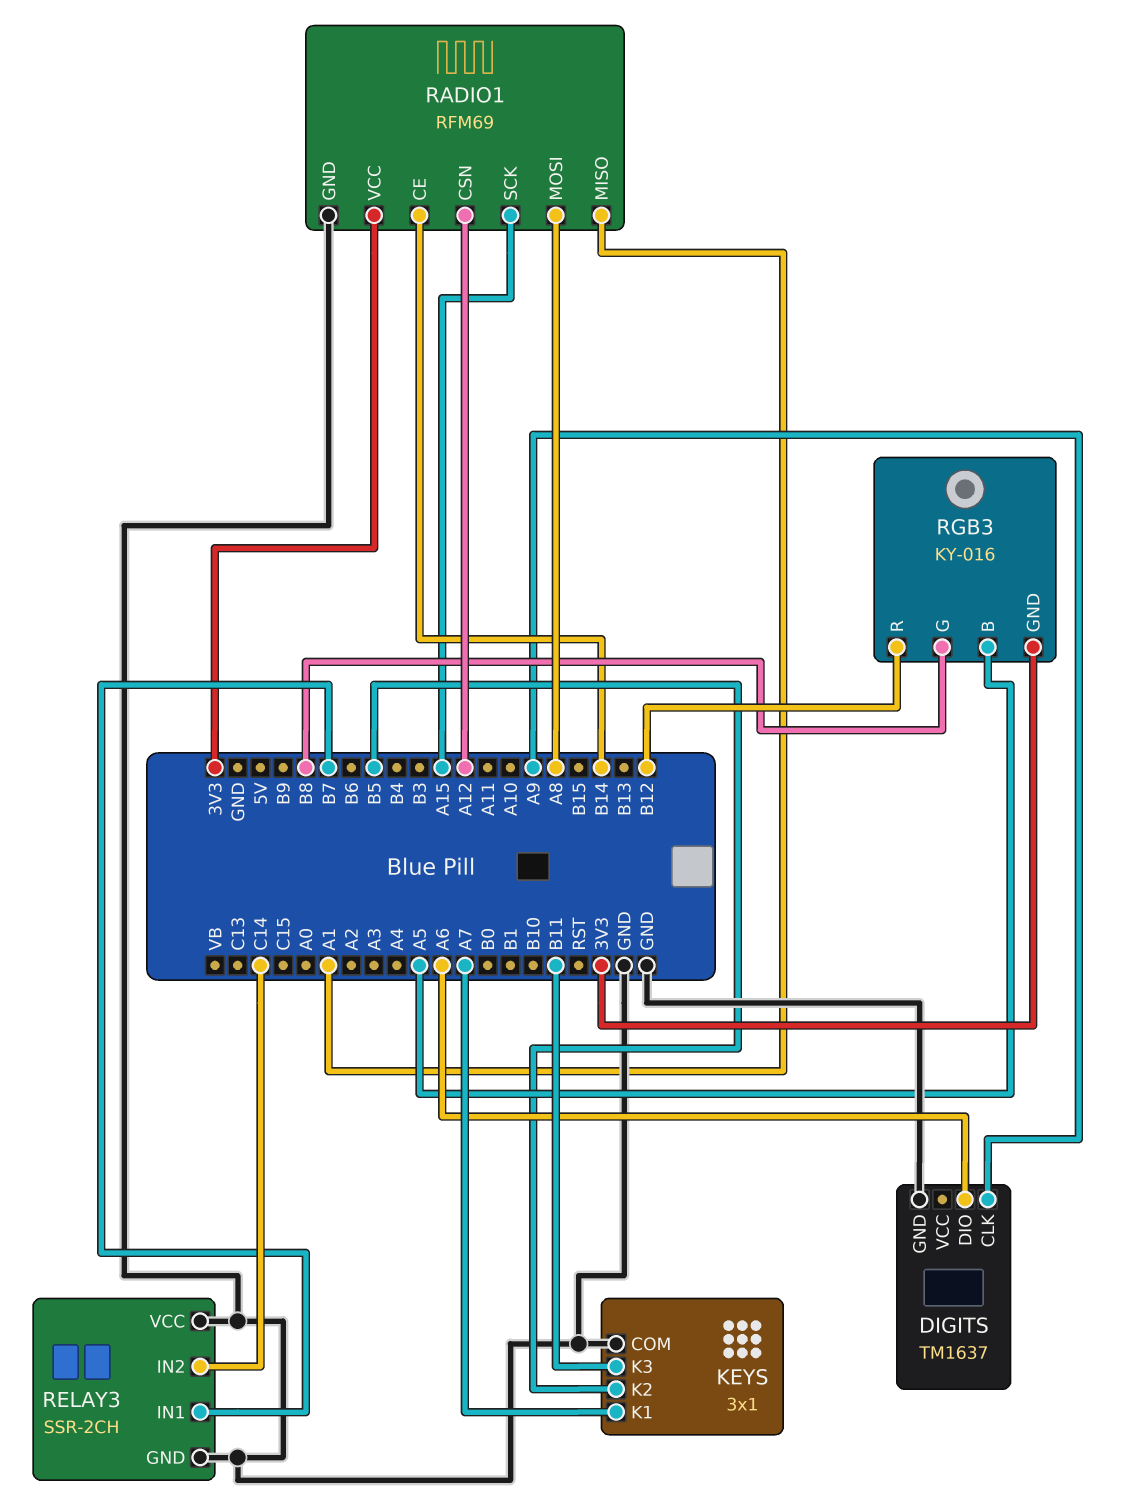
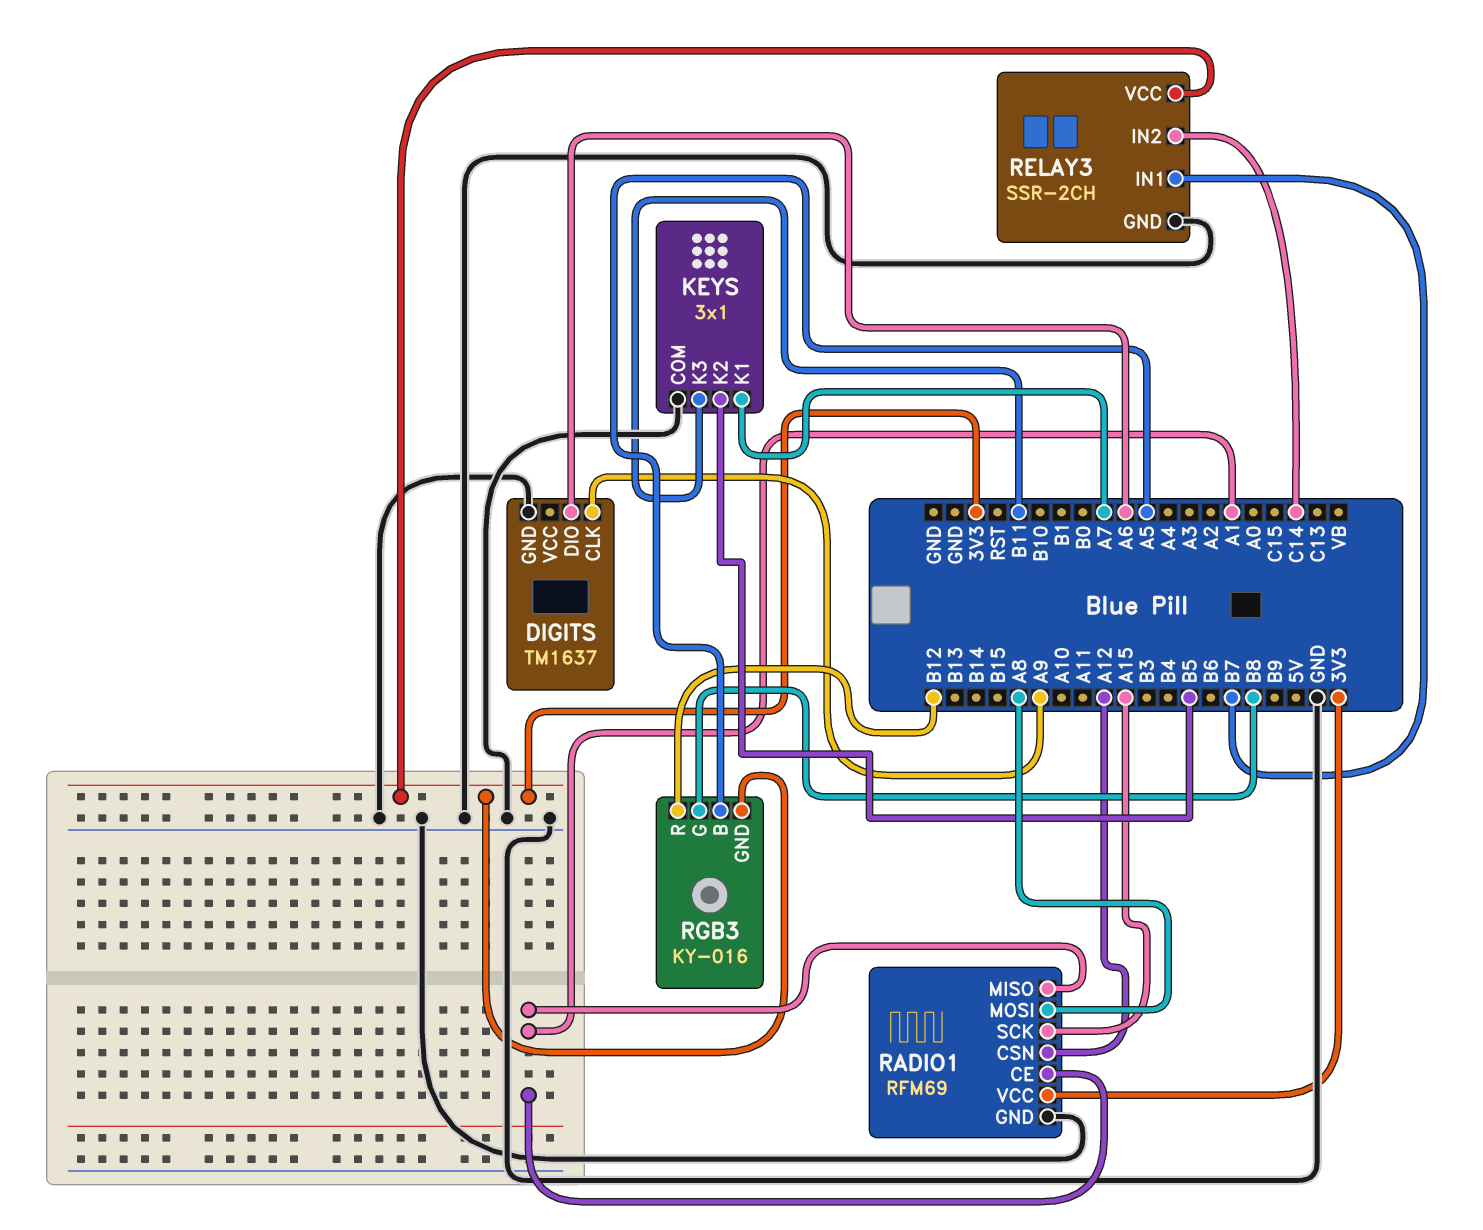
RADIO1 pin CE: B14 -> A1
RELAY3 pin VCC: GND -> 3V3

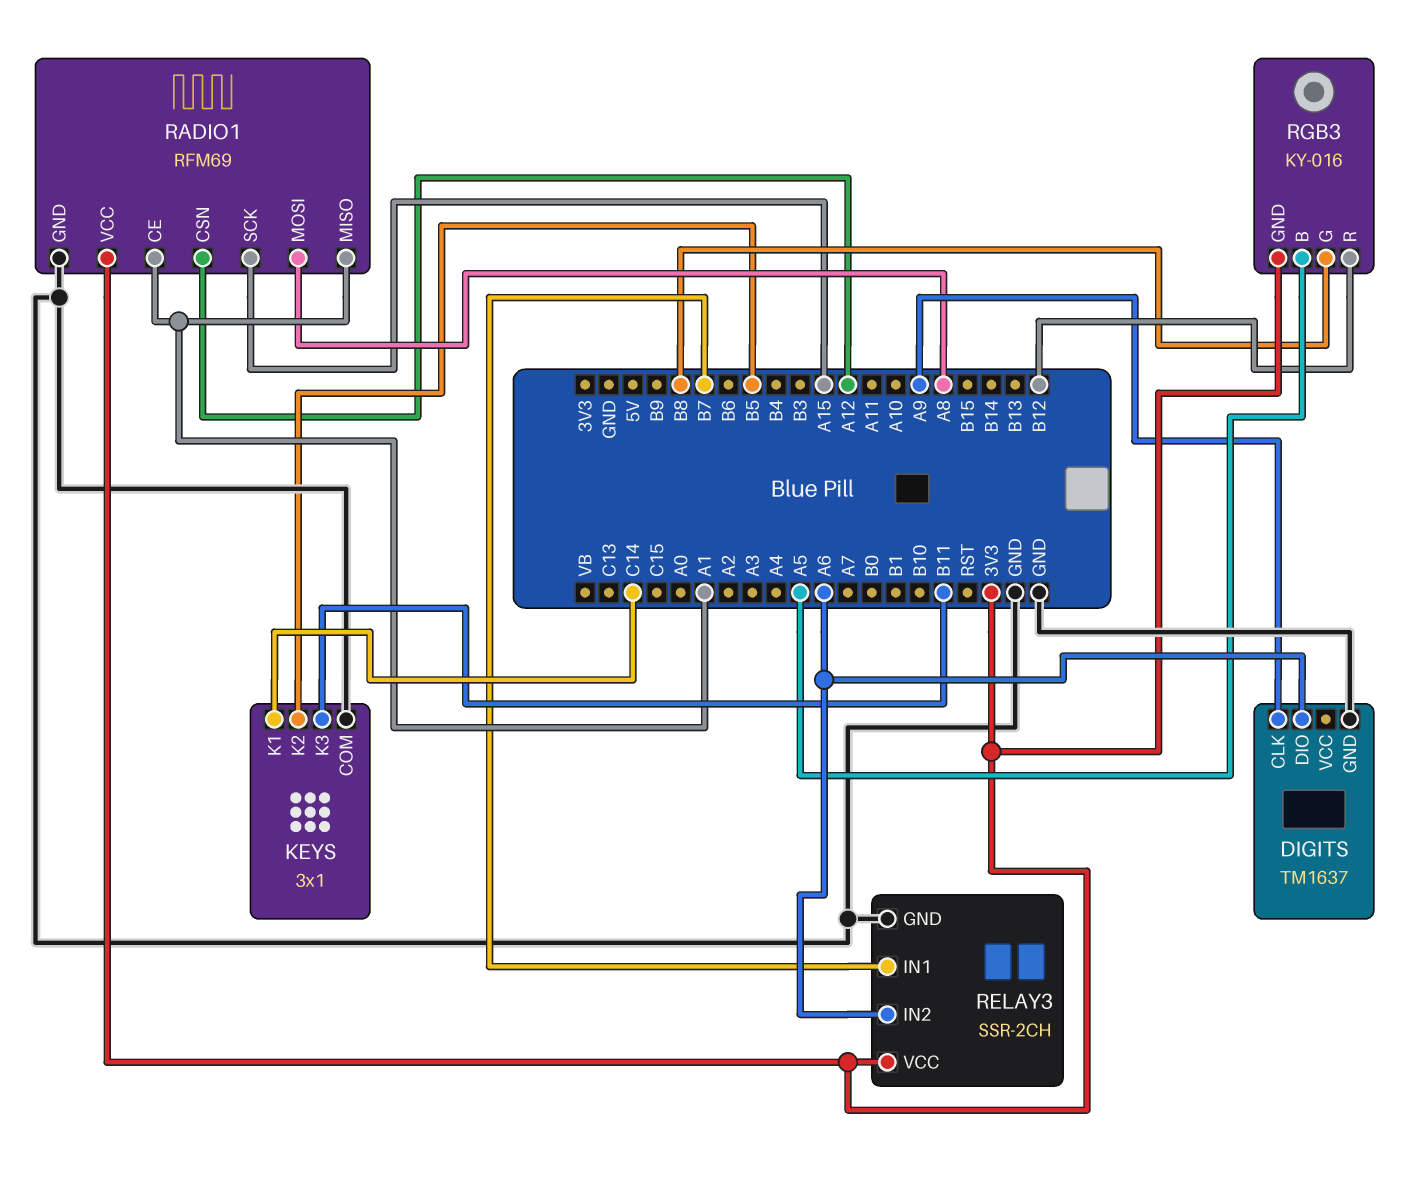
KEYS pin K1: A7 -> C14
RELAY3 pin IN2: C14 -> A6

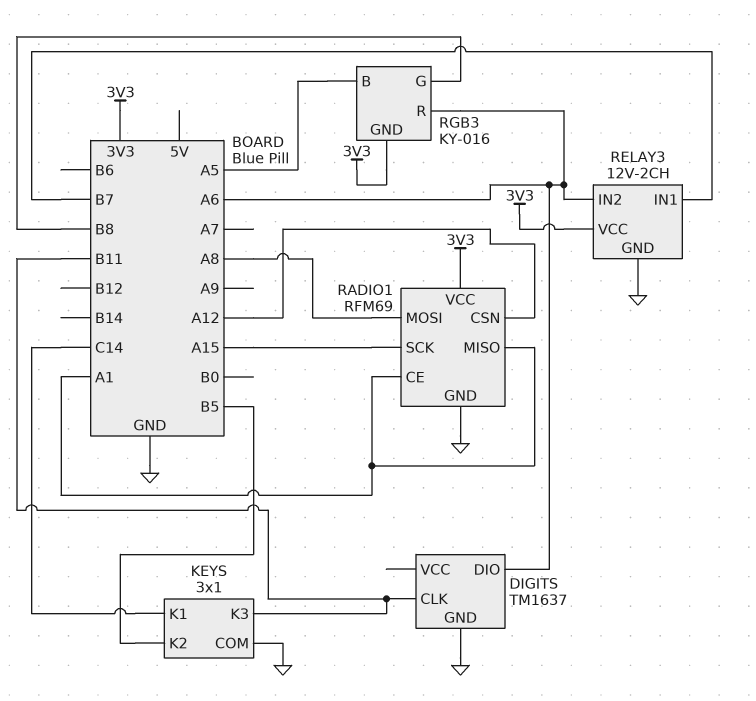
DIGITS pin CLK: A9 -> B11
RELAY3: SSR-2CH -> 12V-2CH
RGB3 pin R: B12 -> A6

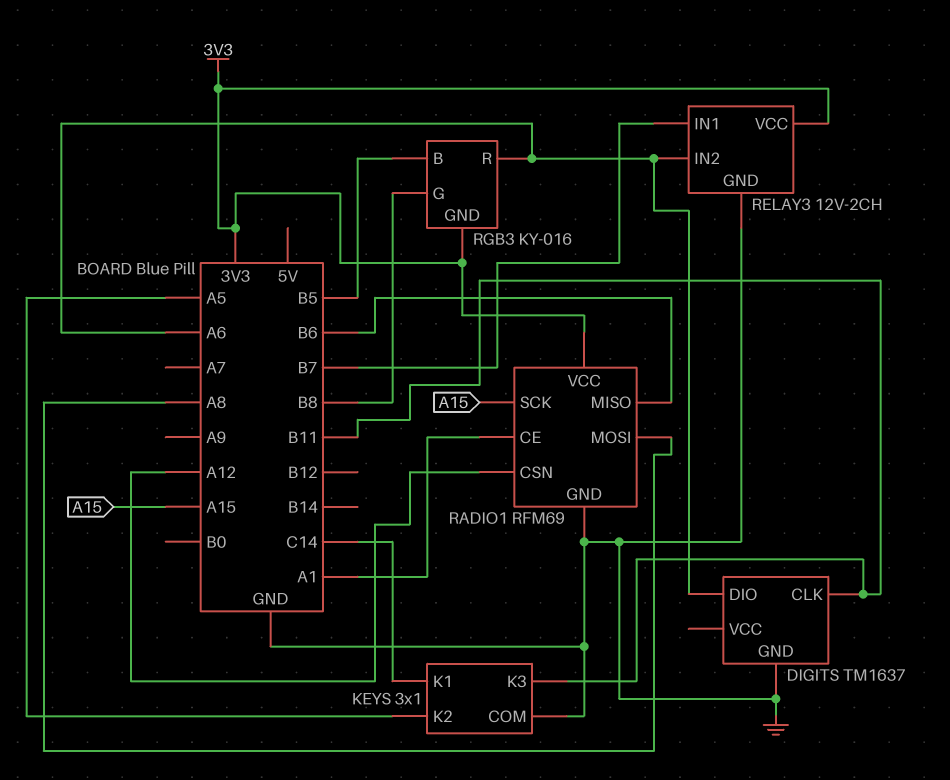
KEYS pin K2: B5 -> A5
RADIO1 pin MISO: A1 -> B6
RGB3 pin B: A5 -> B5

